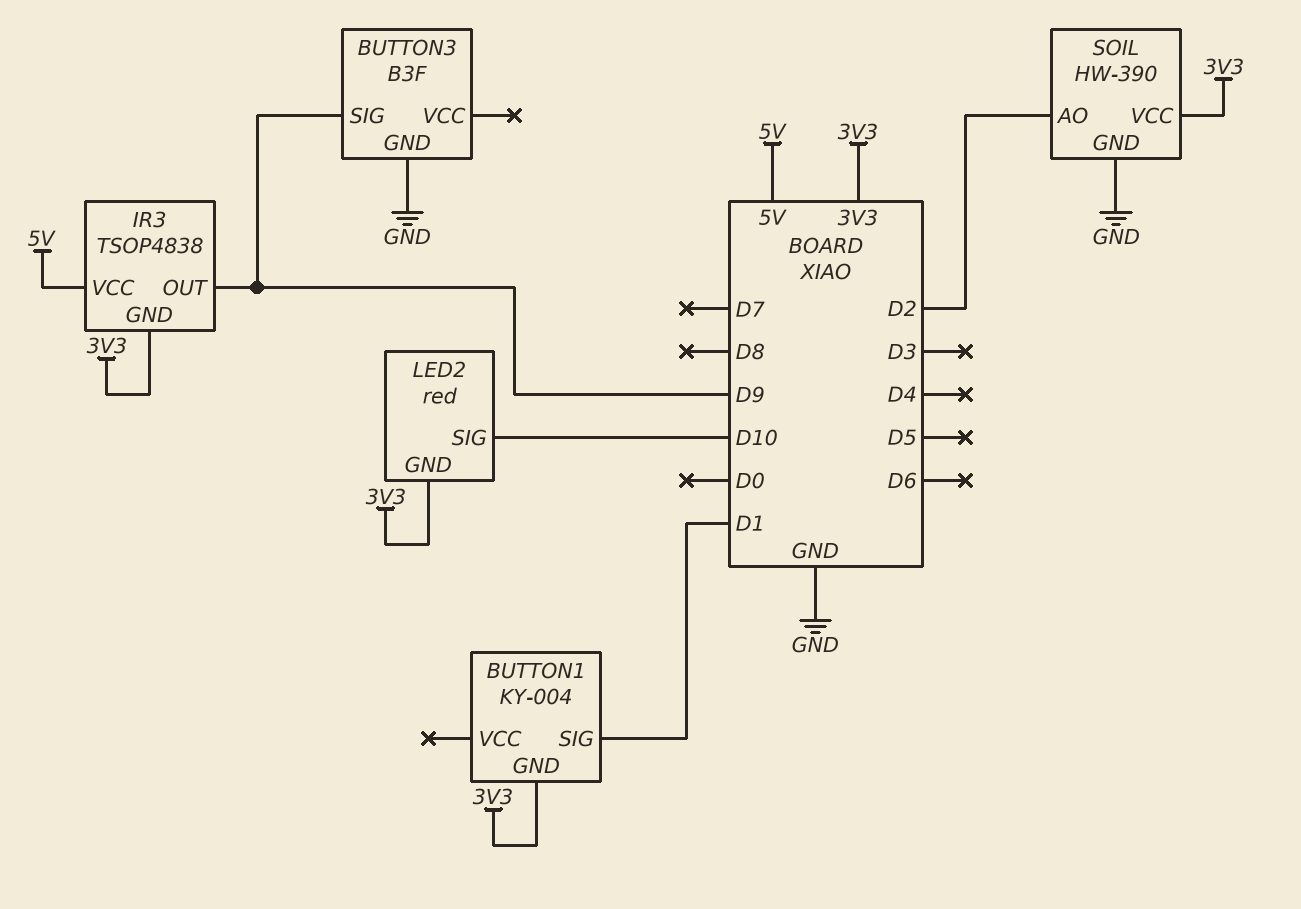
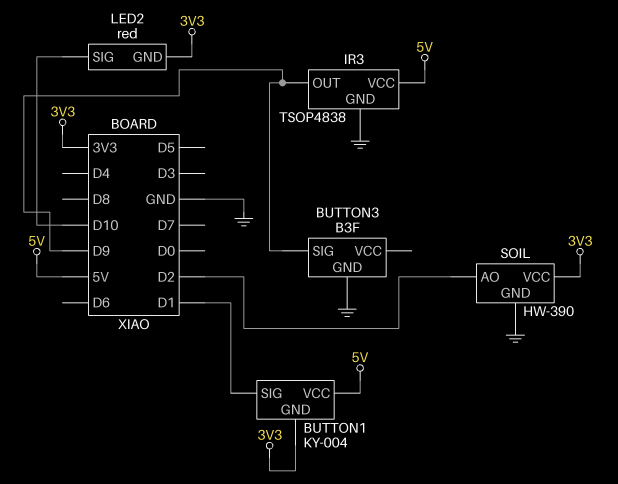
BUTTON1 pin VCC: none -> 5V
IR3 pin GND: 3V3 -> GND

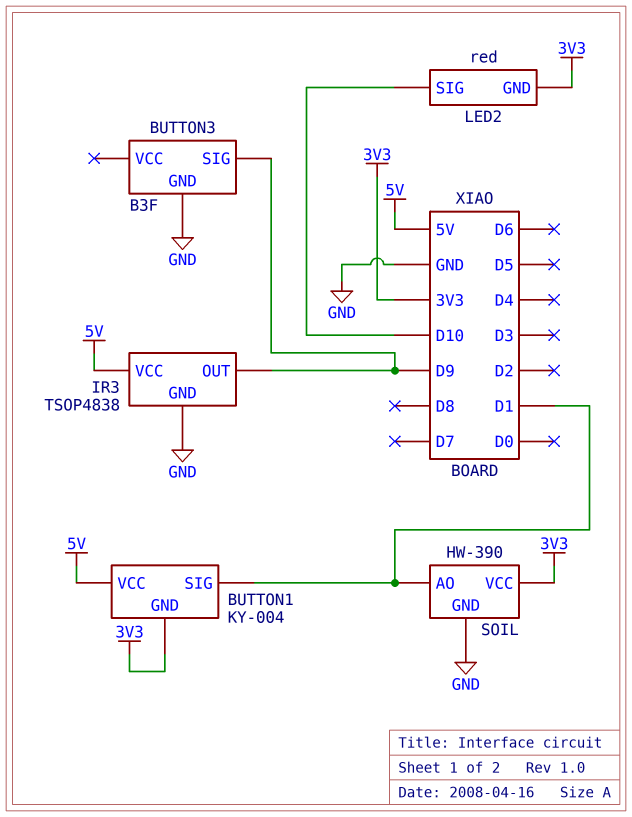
SOIL pin AO: D2 -> D1

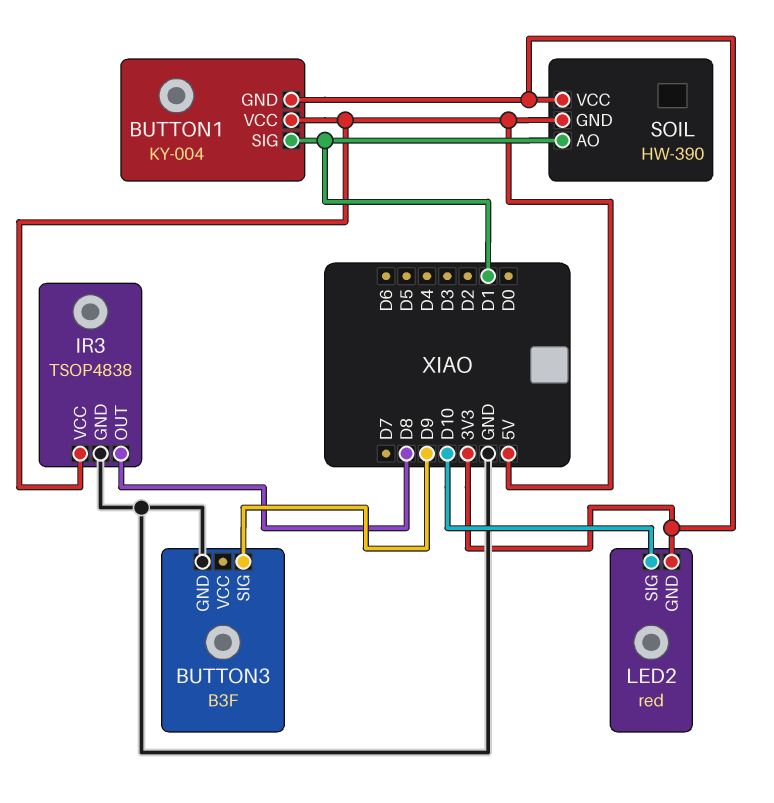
IR3 pin OUT: D9 -> D8
SOIL pin GND: GND -> 5V

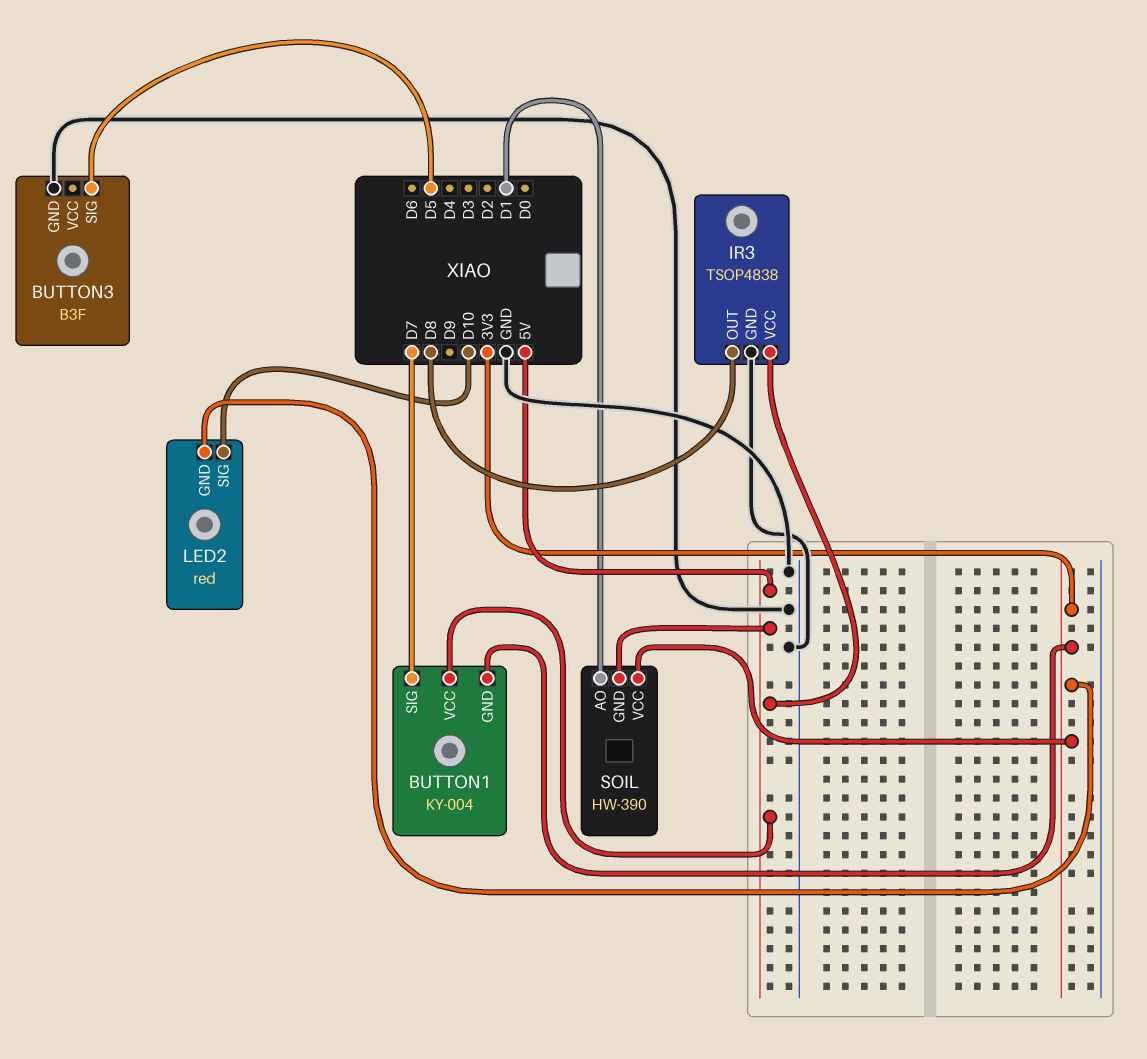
BUTTON1 pin SIG: D1 -> D7
BUTTON3 pin SIG: D9 -> D5

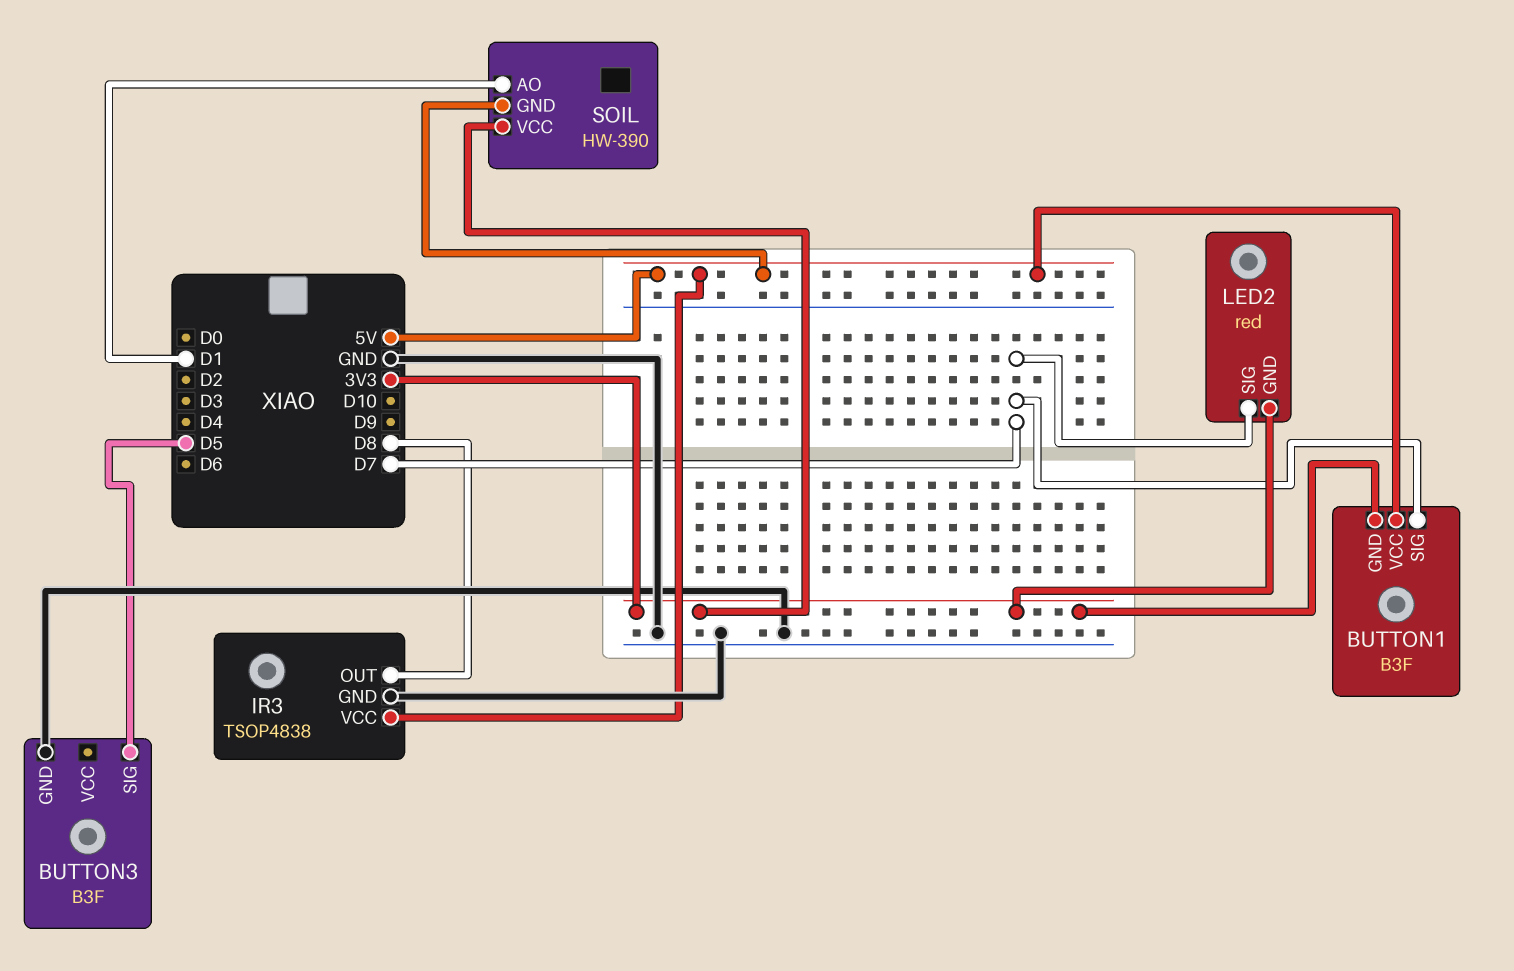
BUTTON1: KY-004 -> B3F
LED2 pin SIG: D10 -> D7

